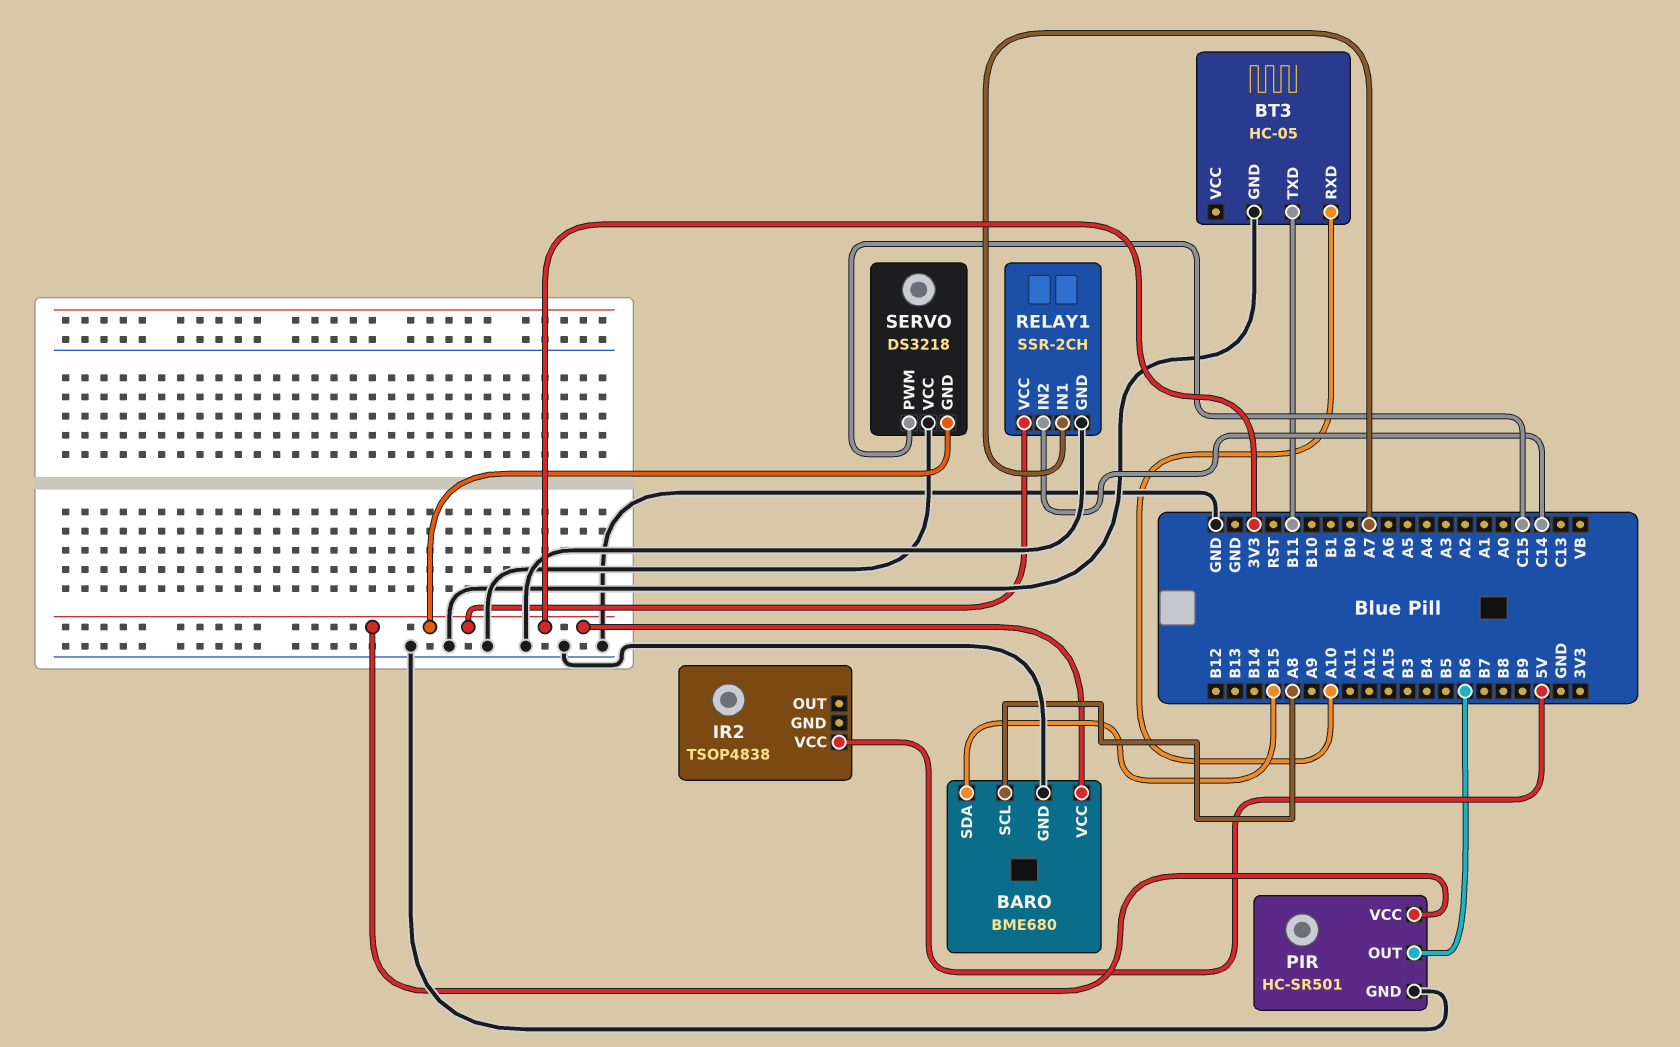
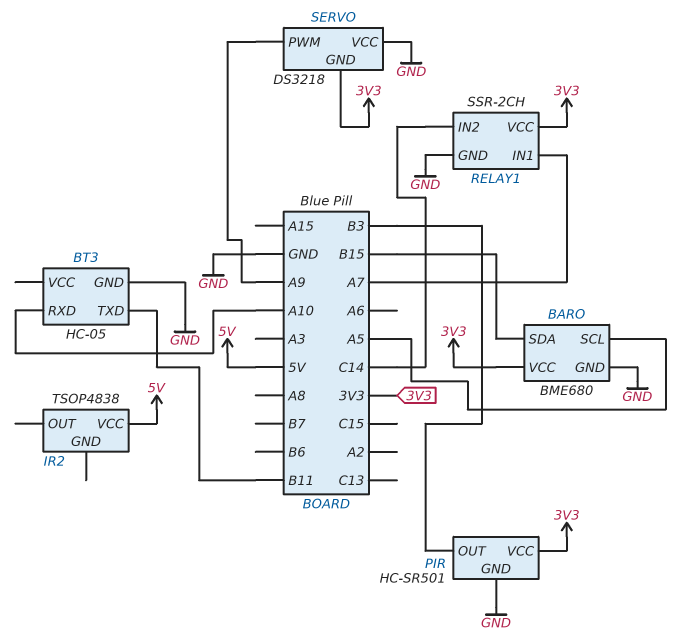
BARO pin SCL: A8 -> A5
PIR pin OUT: B6 -> B3
SERVO pin PWM: C15 -> A9

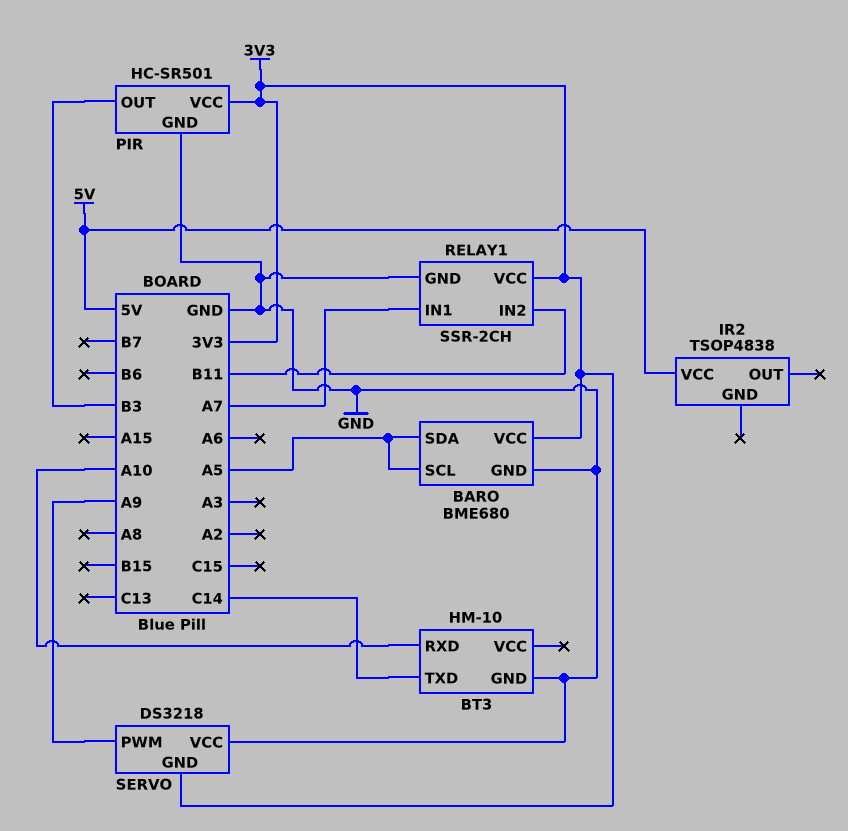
BARO pin SDA: B15 -> A5
BT3: HC-05 -> HM-10
BT3 pin TXD: B11 -> C14
RELAY1 pin IN2: C14 -> B11

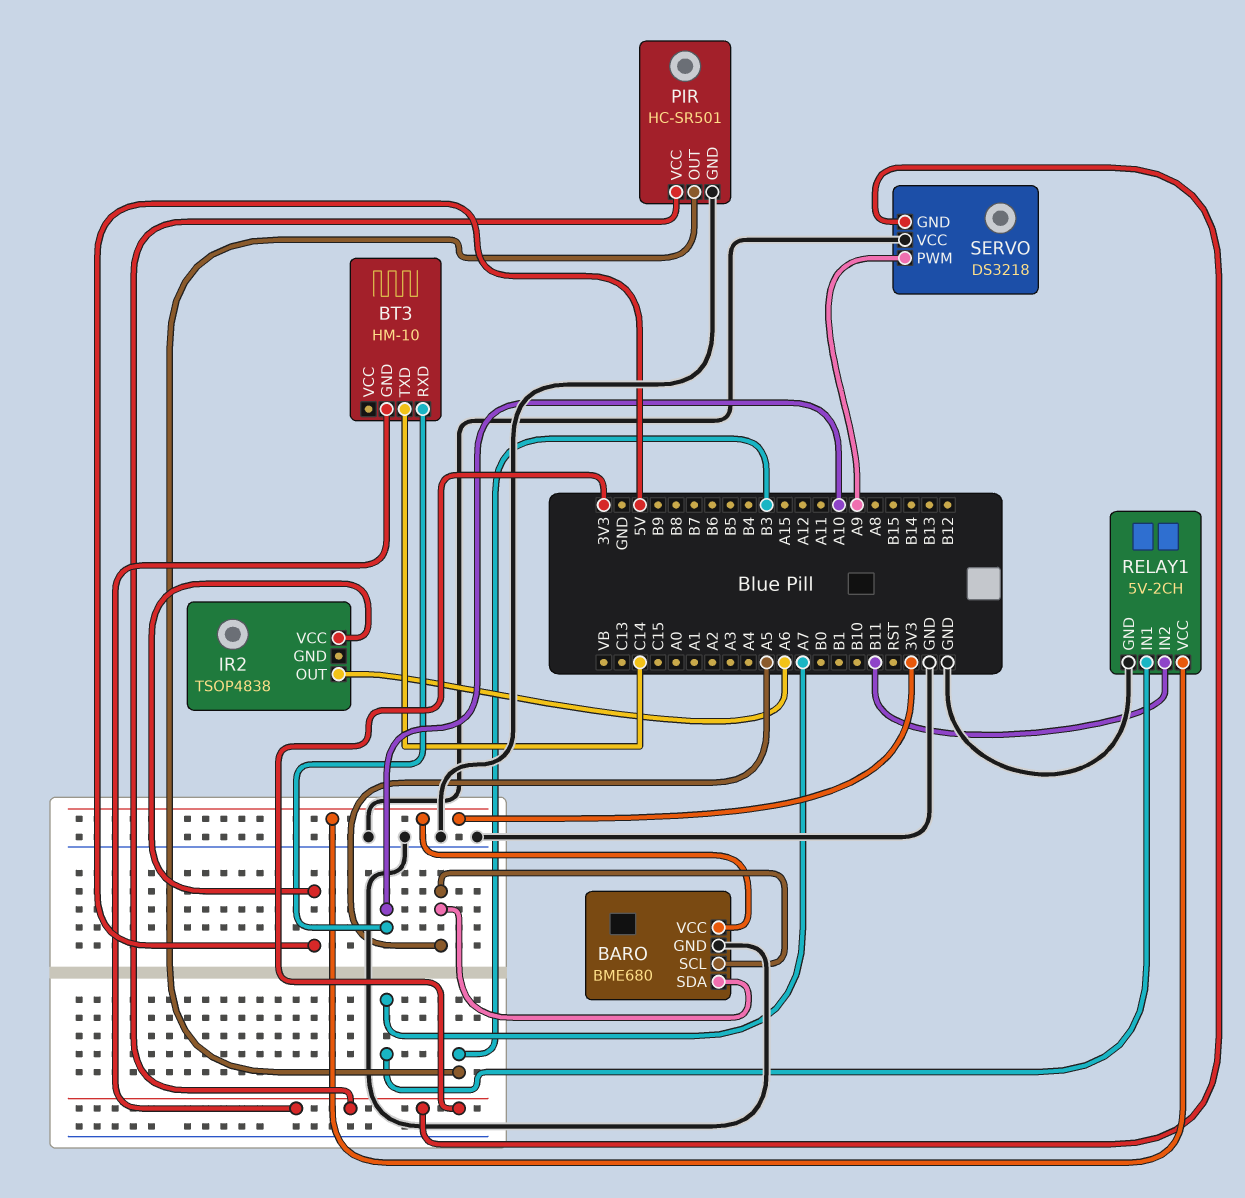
BT3 pin GND: GND -> 3V3
IR2 pin OUT: none -> A6
RELAY1: SSR-2CH -> 5V-2CH

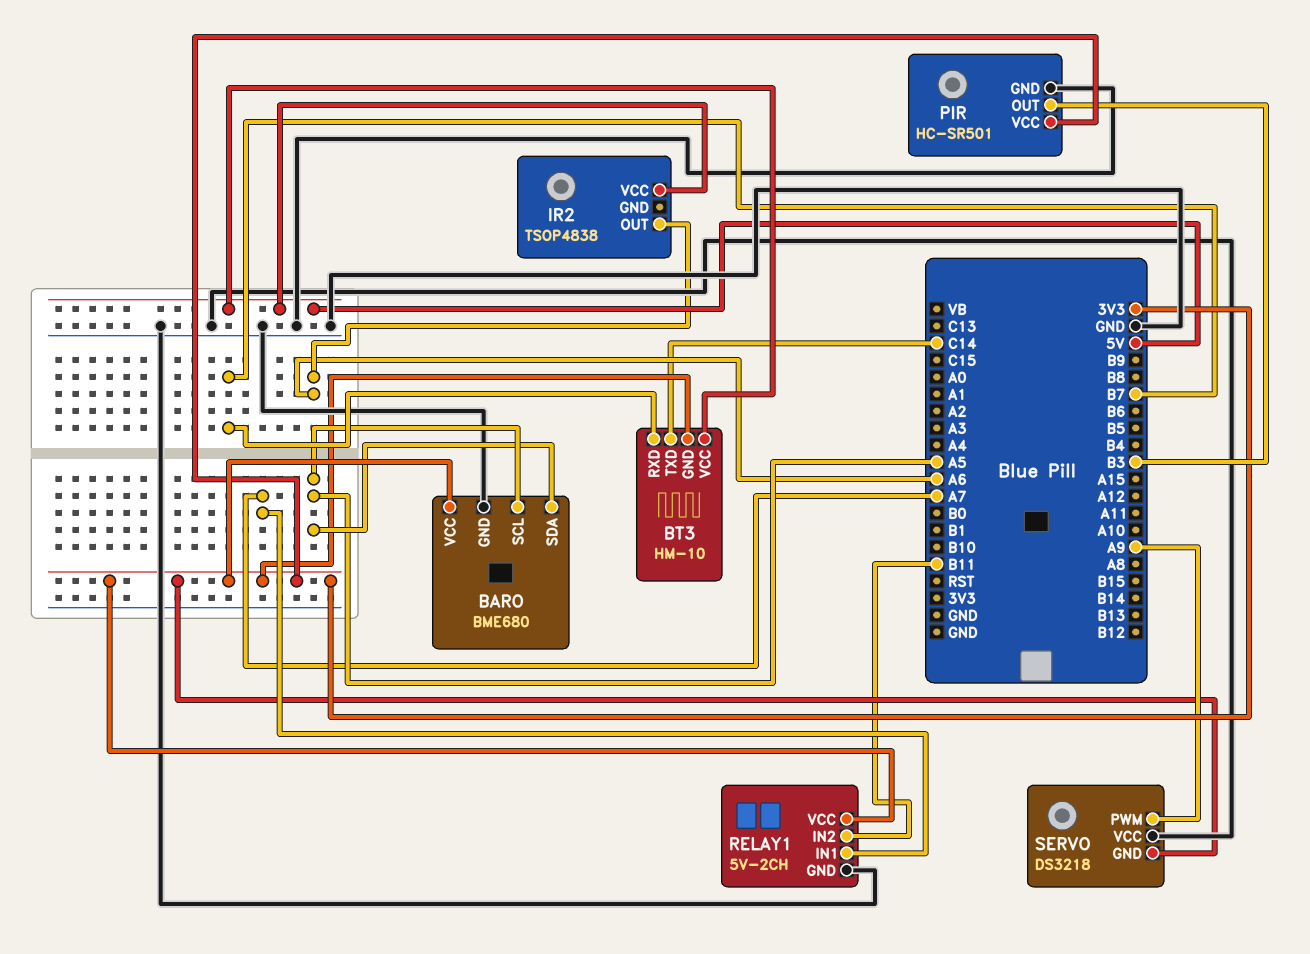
BT3 pin RXD: A10 -> B7
BT3 pin VCC: none -> 5V

